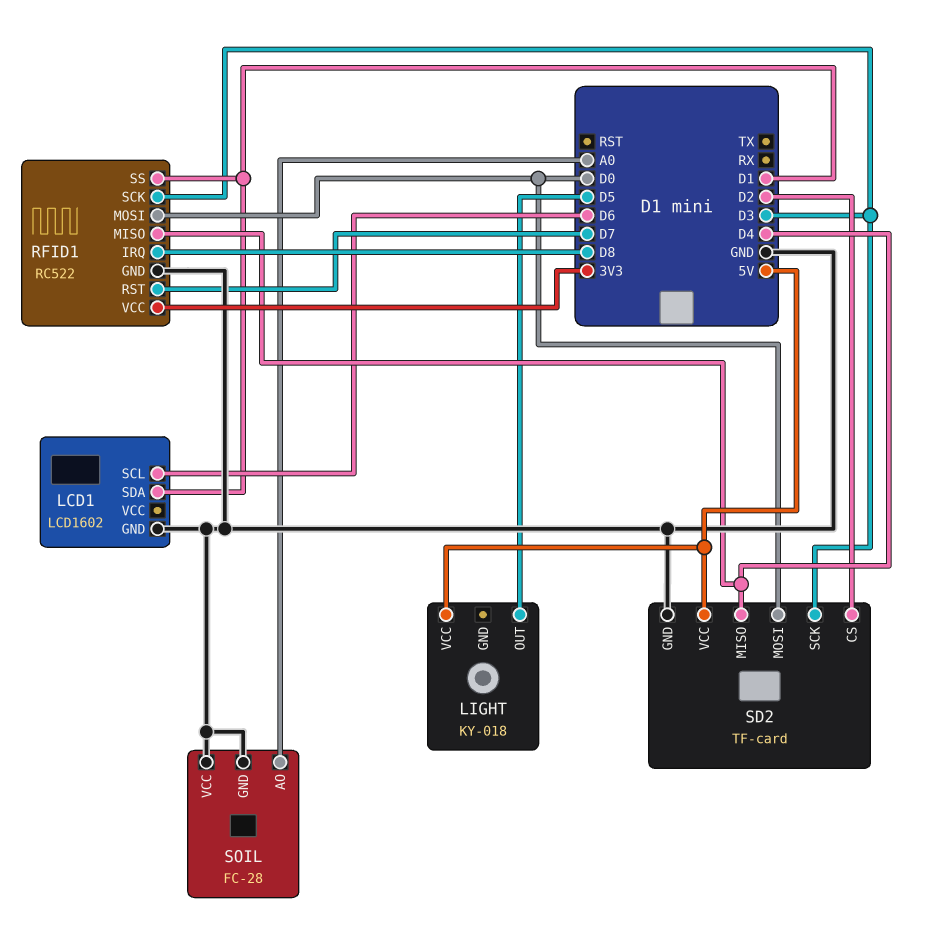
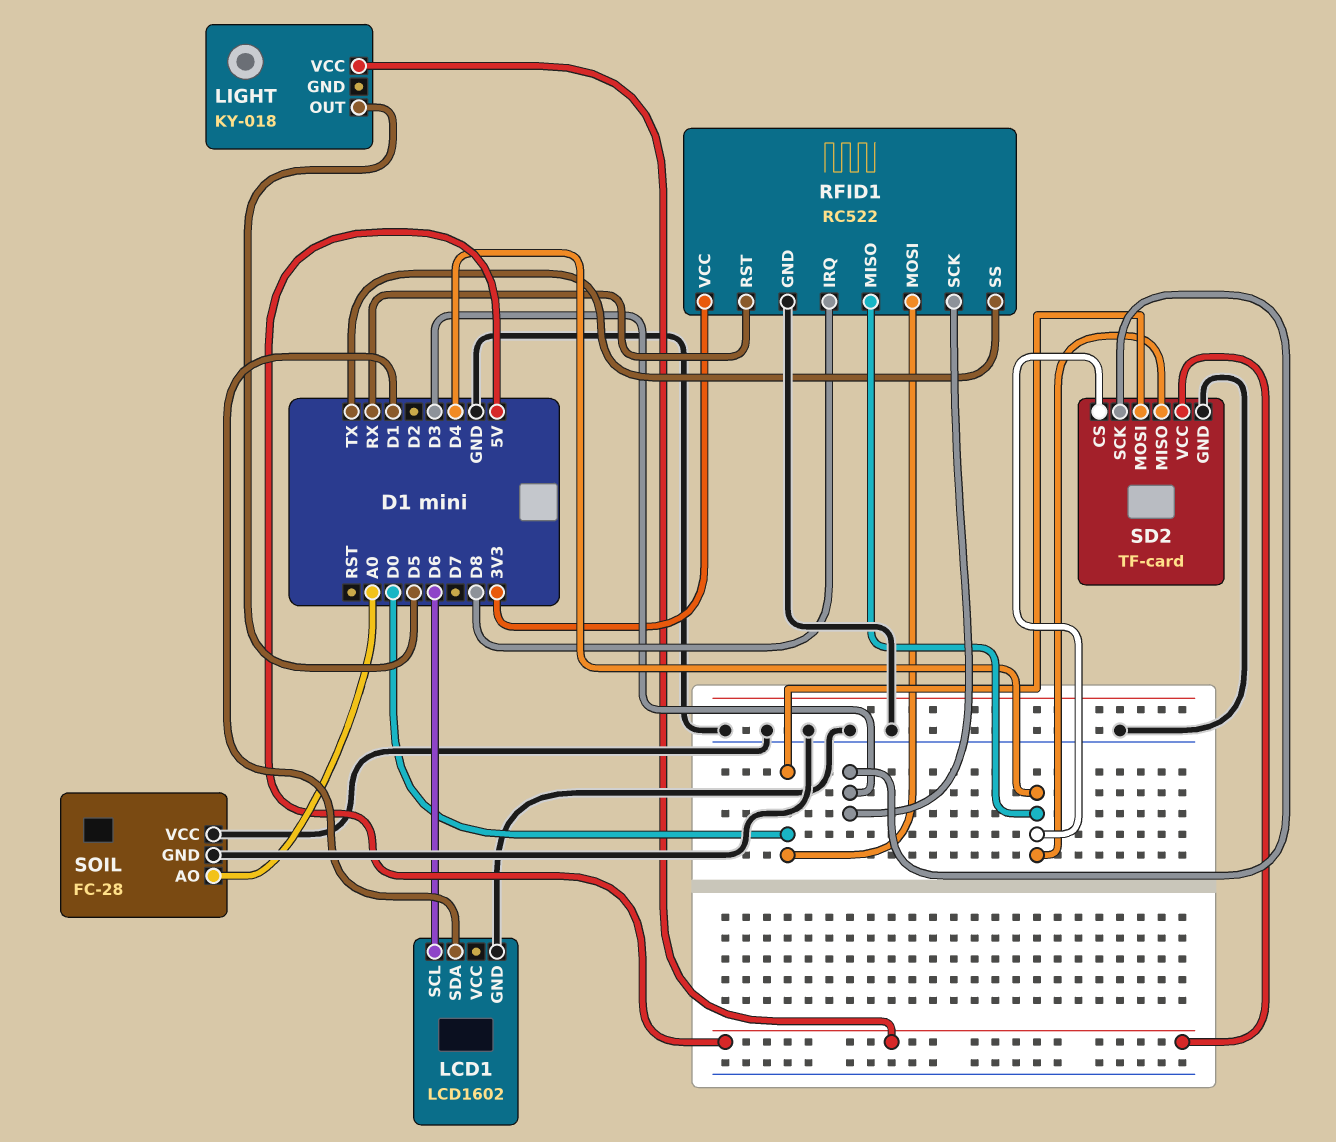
RFID1 pin RST: D7 -> RX
RFID1 pin SS: D1 -> TX
SD2 pin CS: D2 -> D4

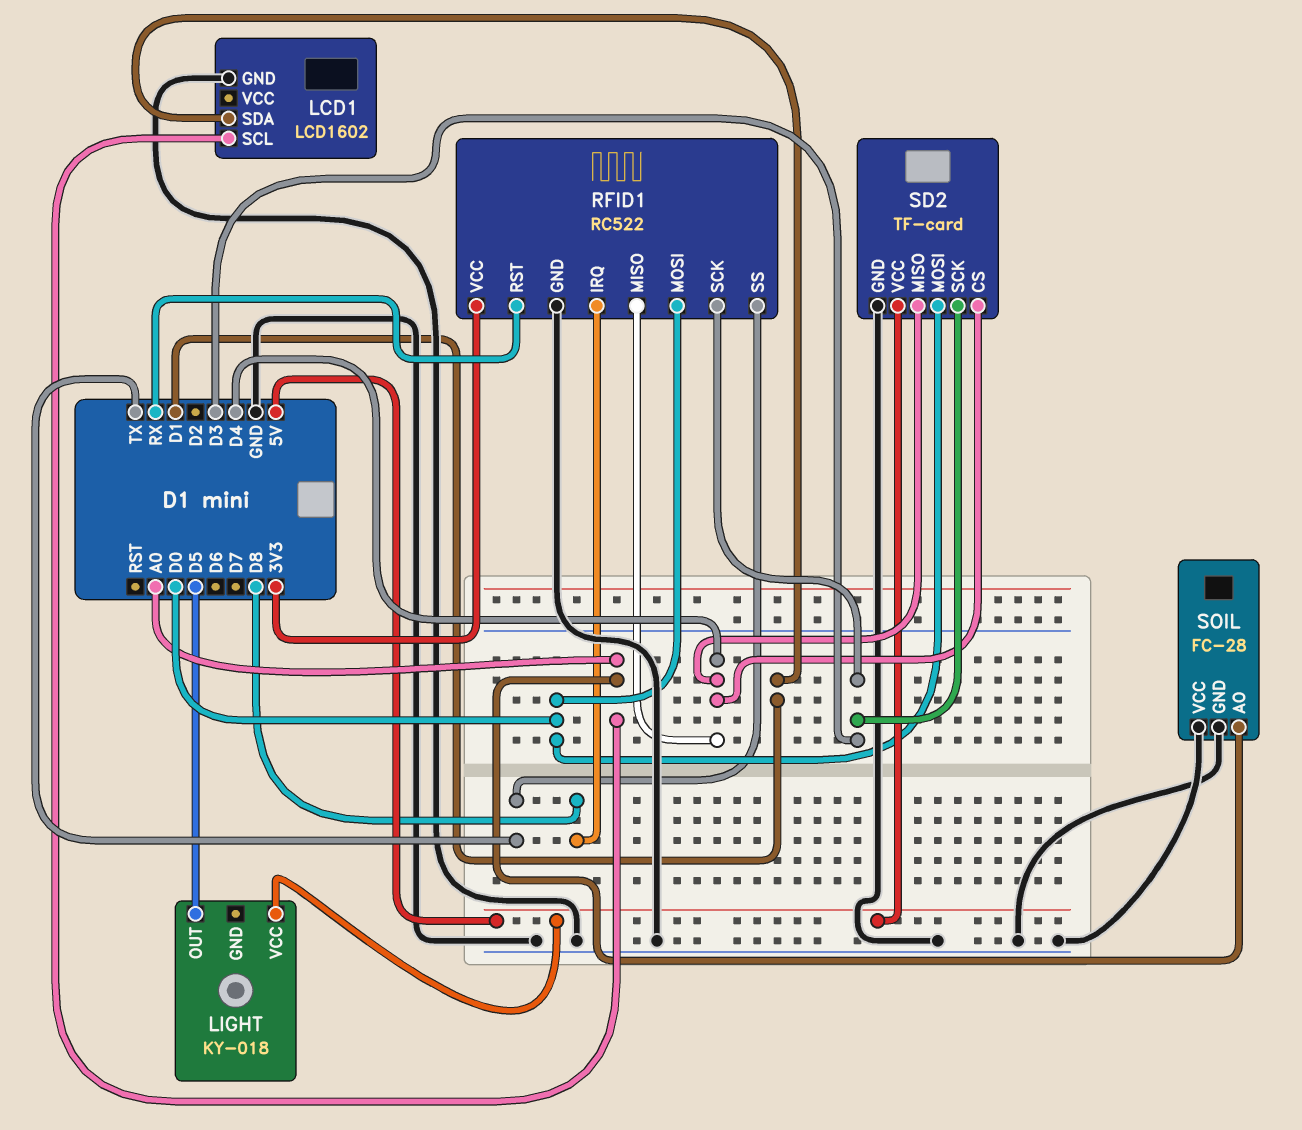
LCD1 pin SCL: D6 -> A0

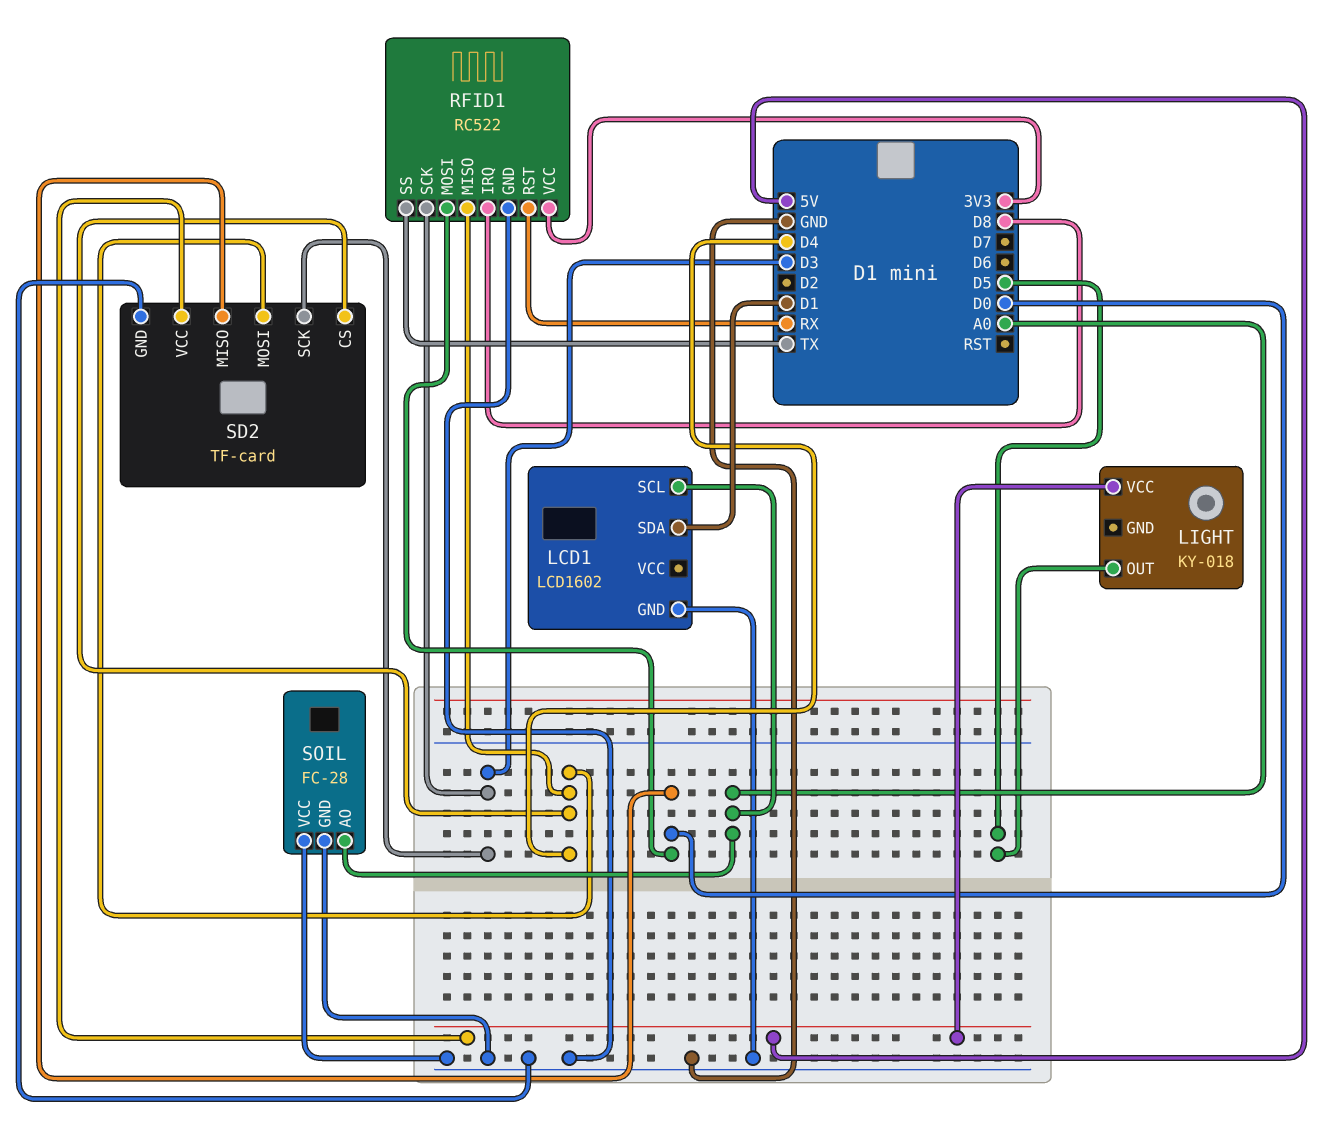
SD2 pin MISO: D4 -> D0
SD2 pin MOSI: D0 -> D4

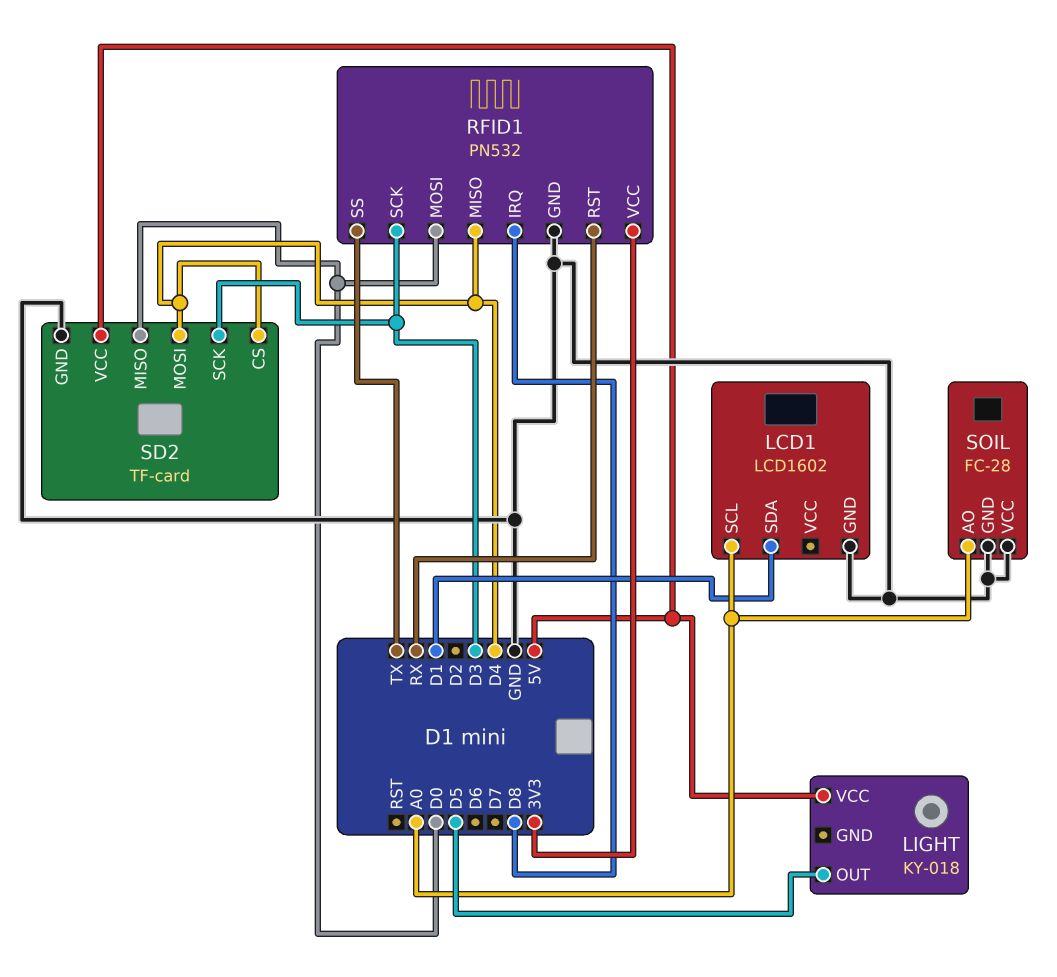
RFID1: RC522 -> PN532

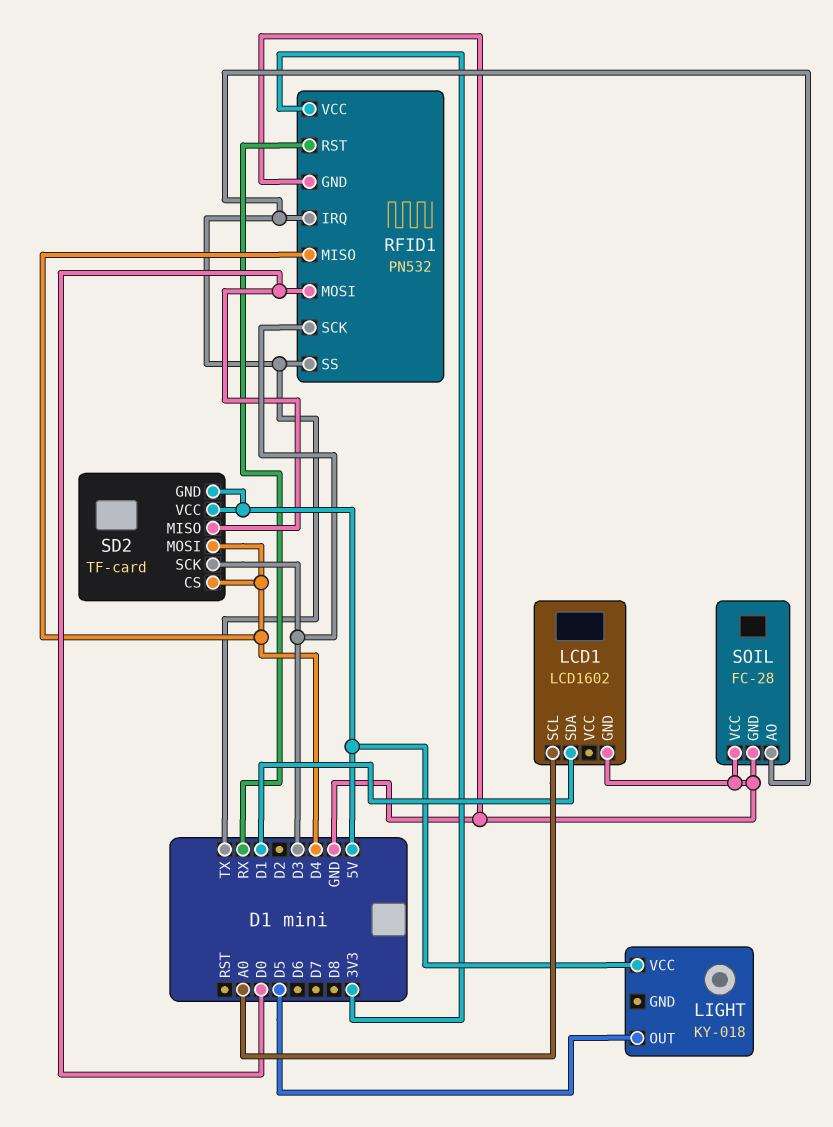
RFID1 pin IRQ: D8 -> TX
SD2 pin GND: GND -> 5V
SOIL pin AO: A0 -> TX

